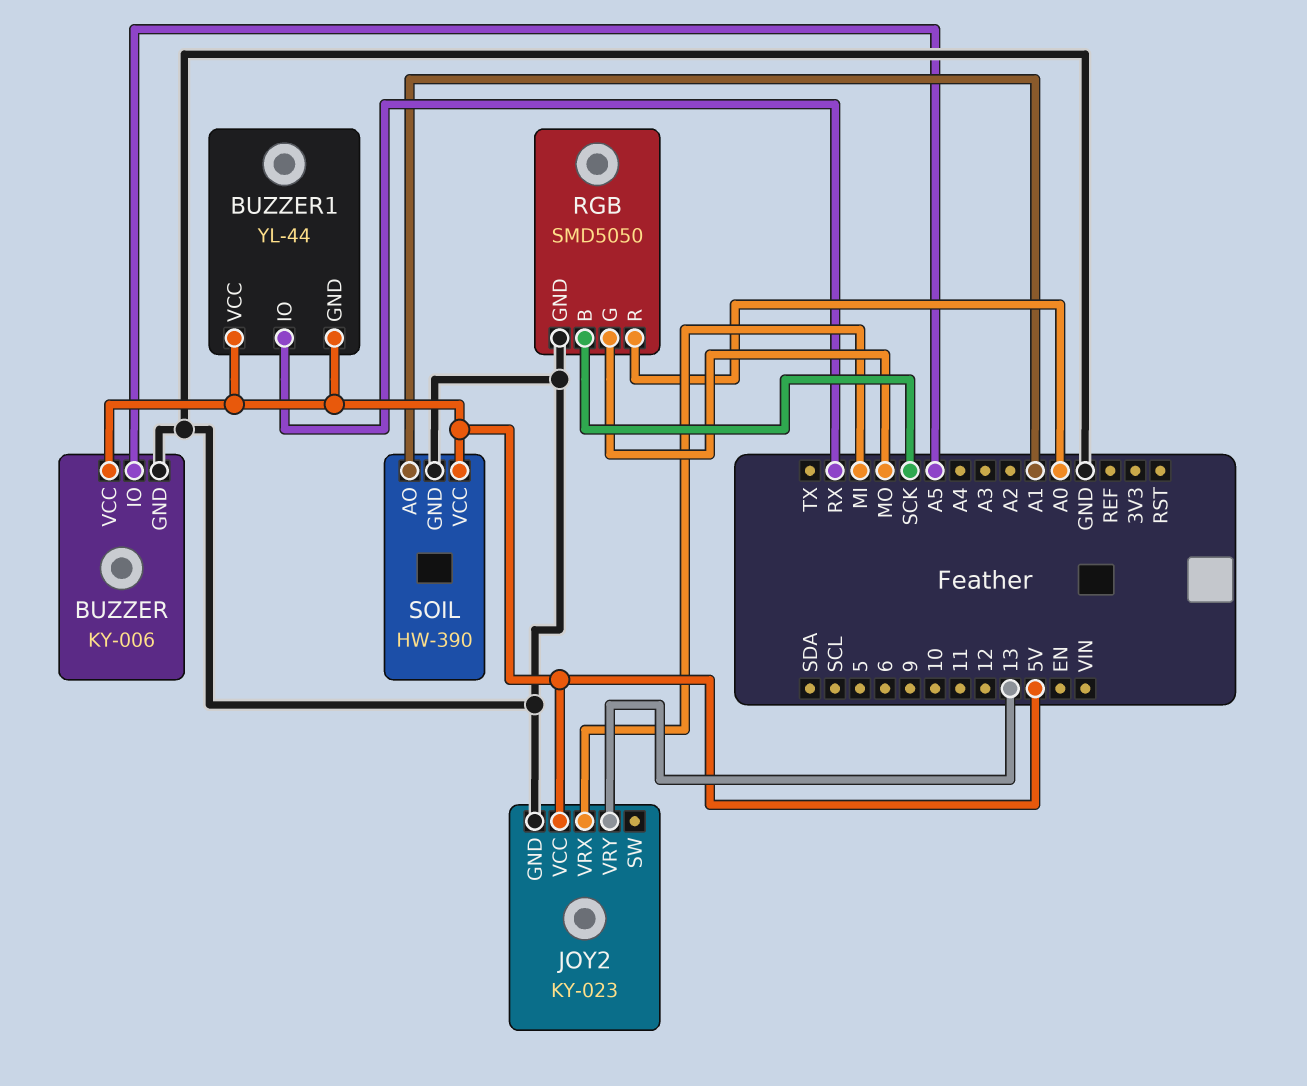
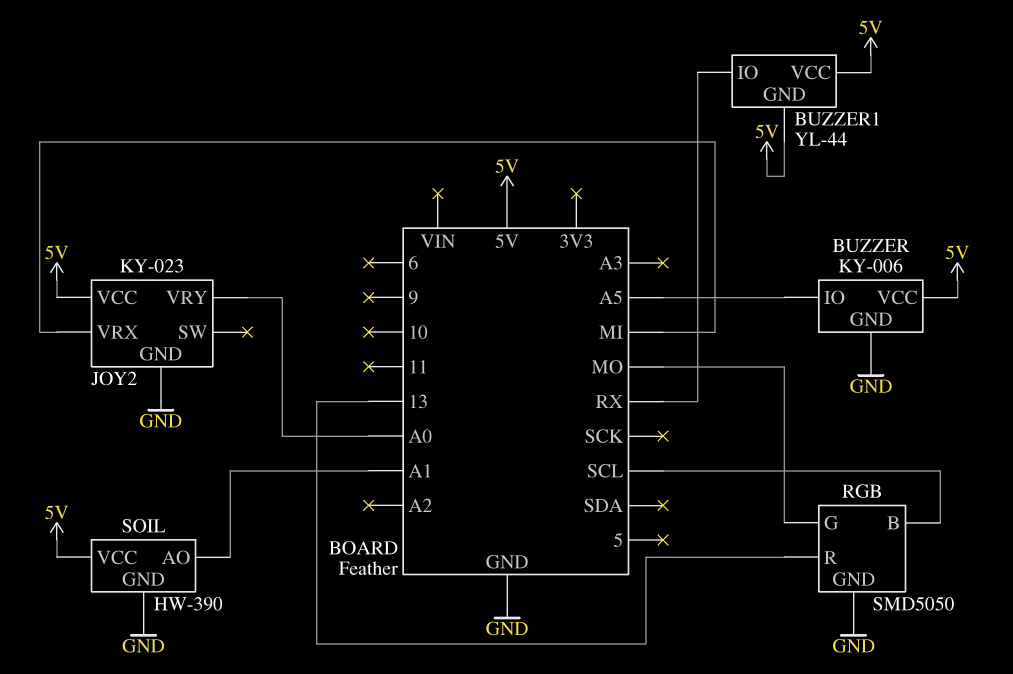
JOY2 pin VRY: 13 -> A0
RGB pin B: SCK -> SCL
RGB pin R: A0 -> 13

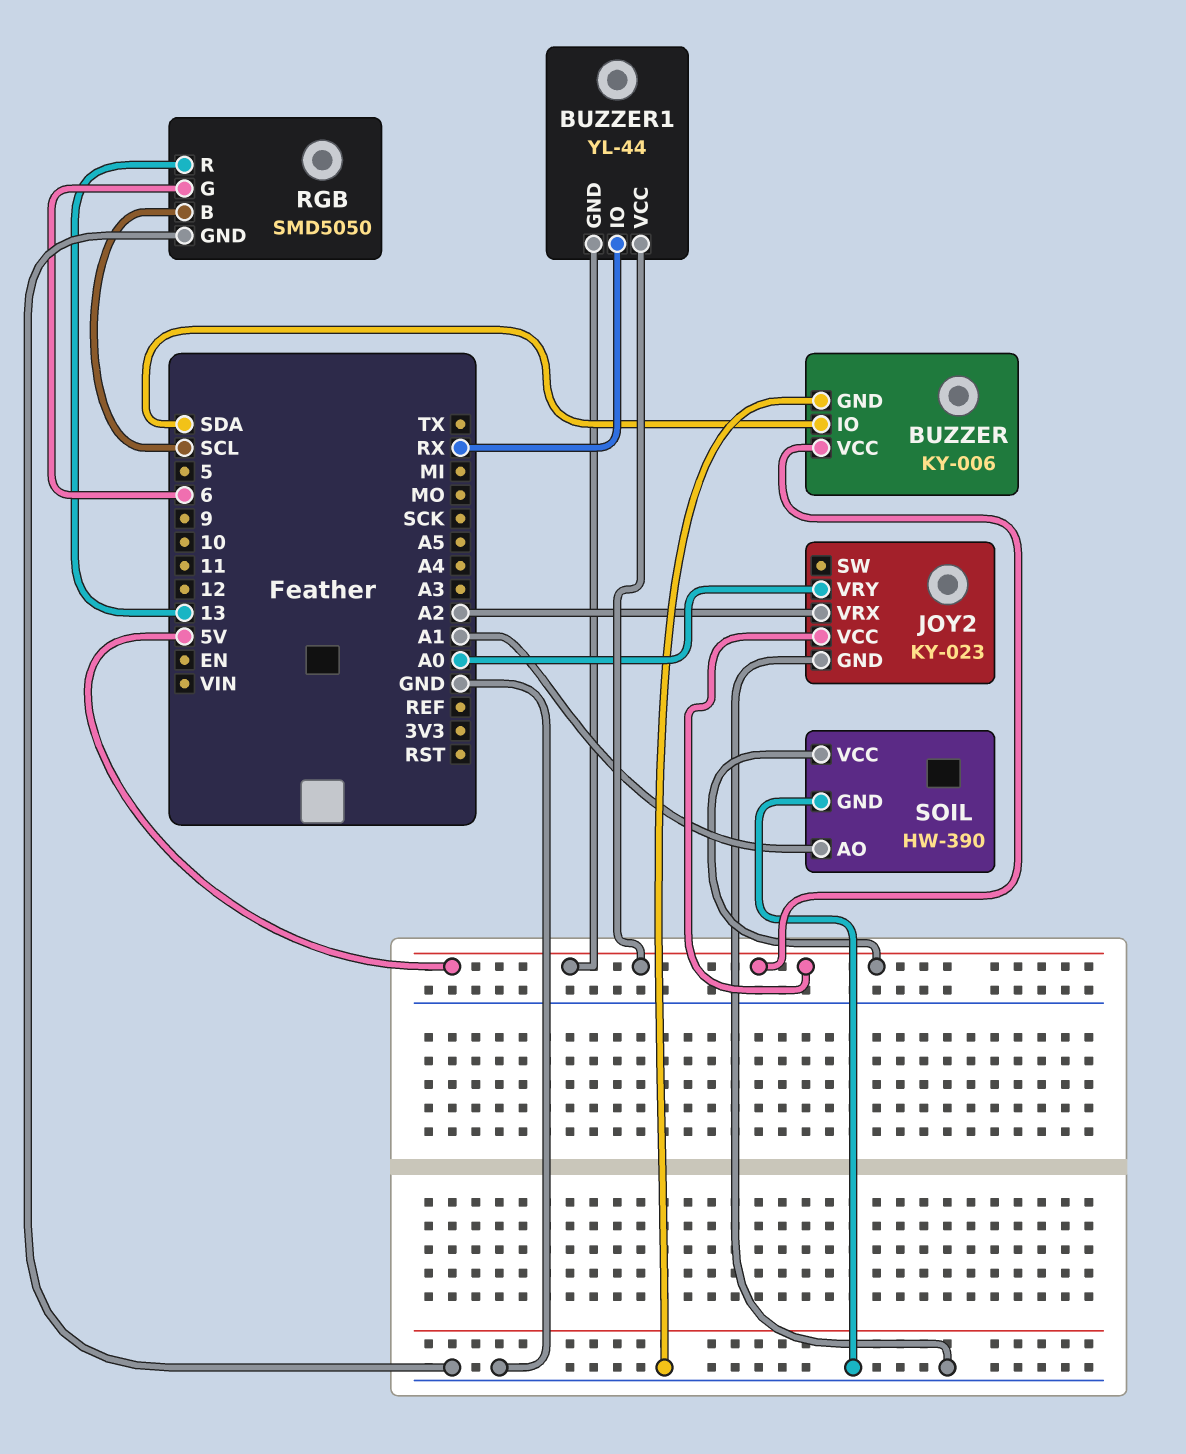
BUZZER pin IO: A5 -> SDA
JOY2 pin VRX: MI -> A2
RGB pin G: MO -> 6

